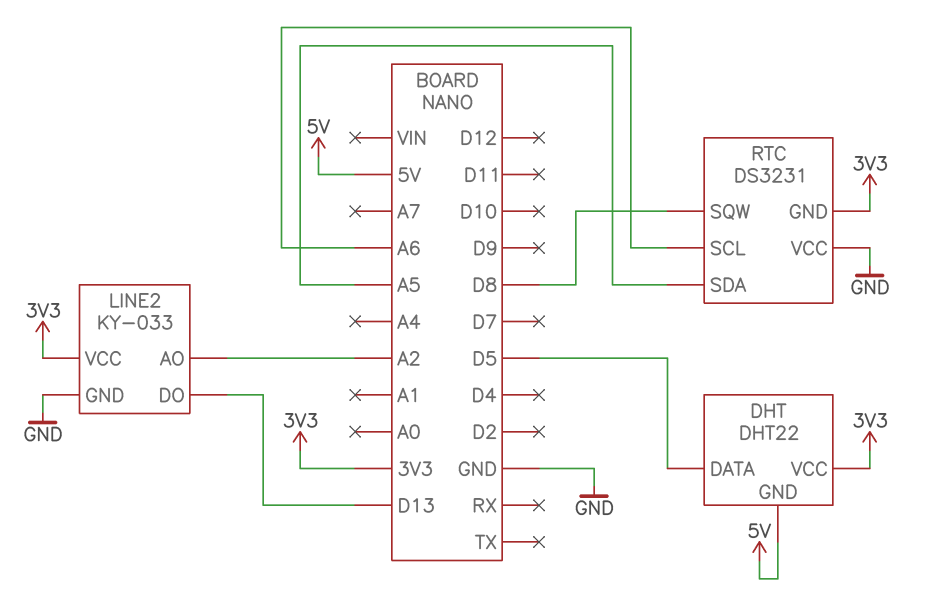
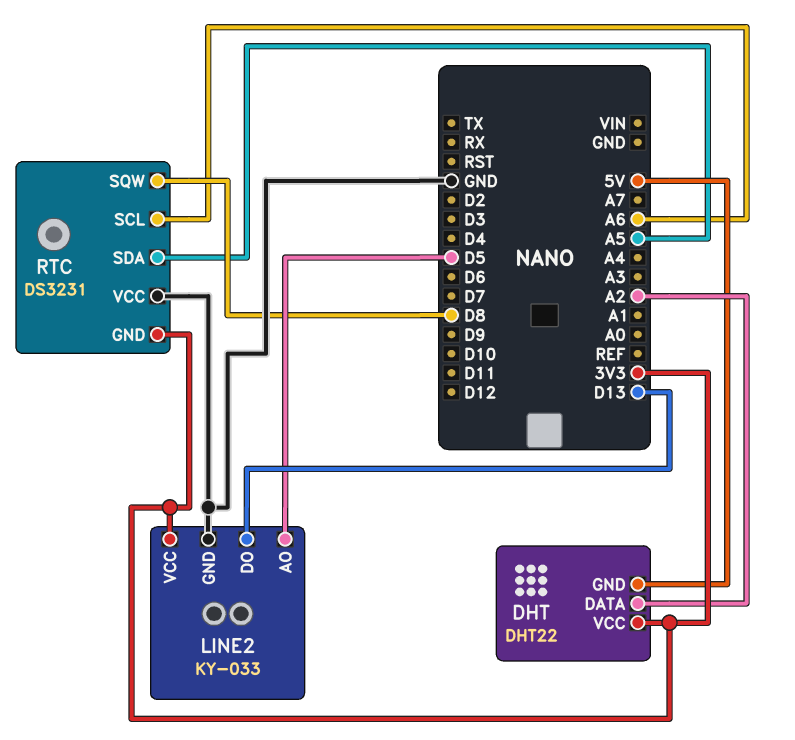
DHT pin DATA: D5 -> A2
LINE2 pin AO: A2 -> D5

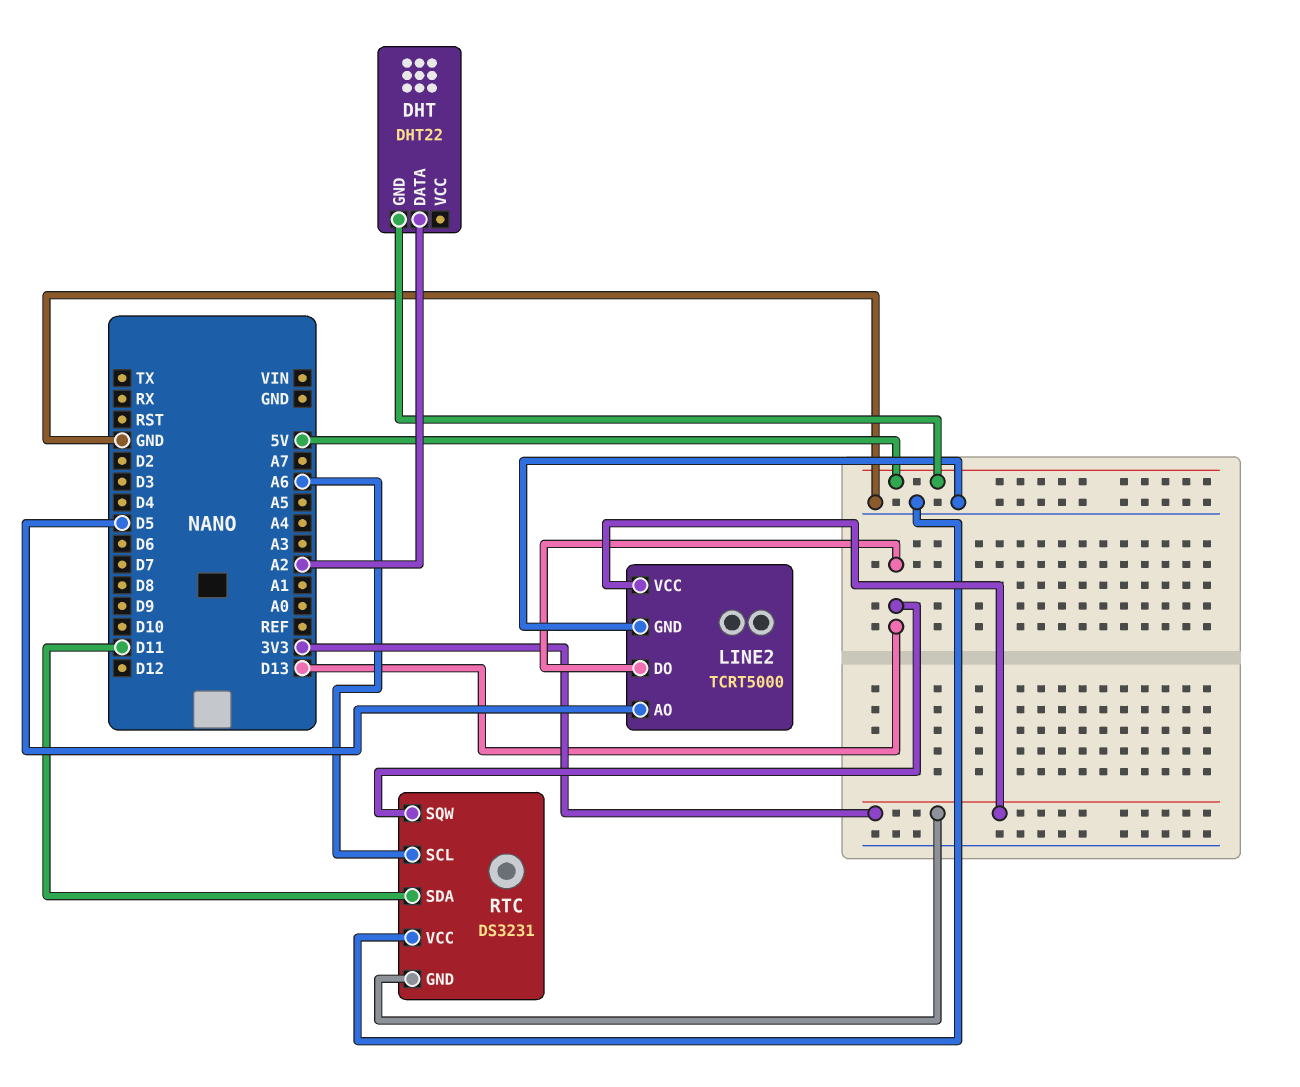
DHT pin VCC: 3V3 -> none
LINE2: KY-033 -> TCRT5000
RTC pin SDA: A5 -> D11
RTC pin SQW: D8 -> D13

